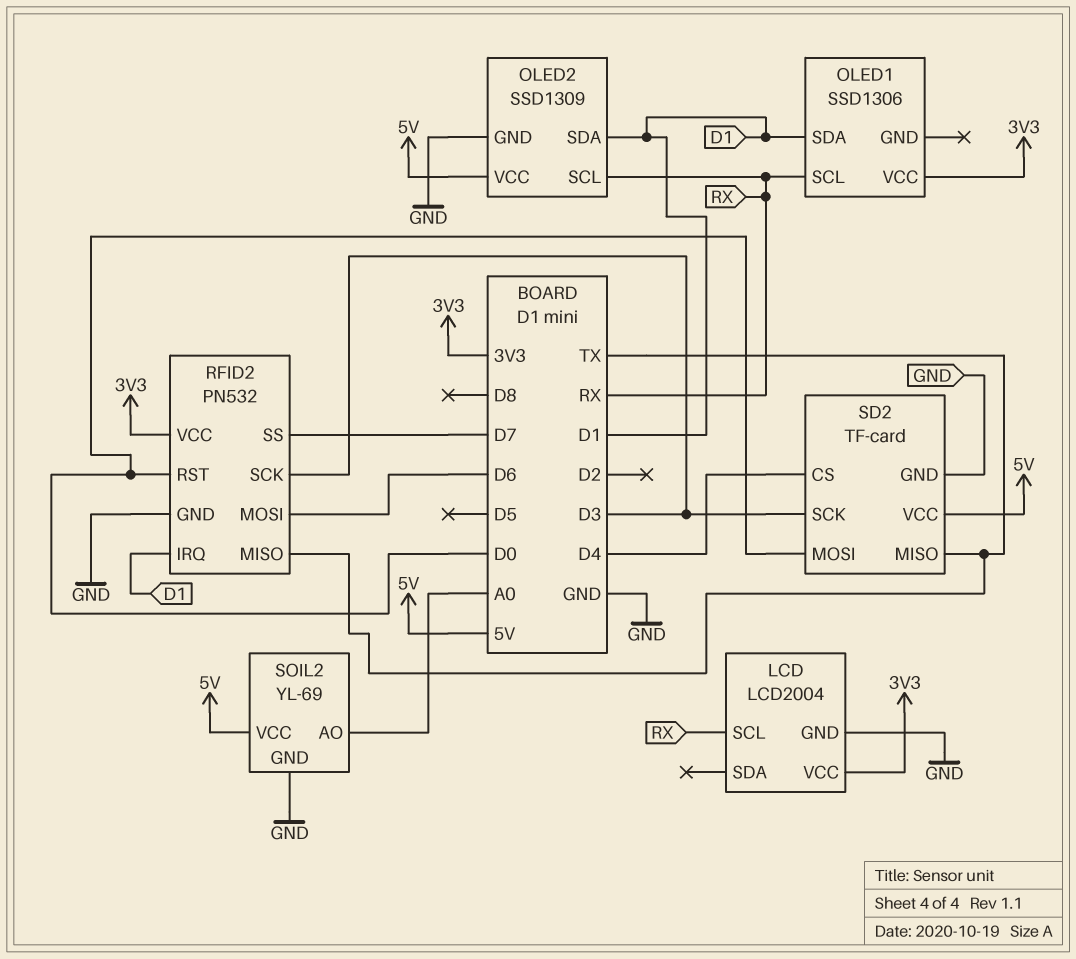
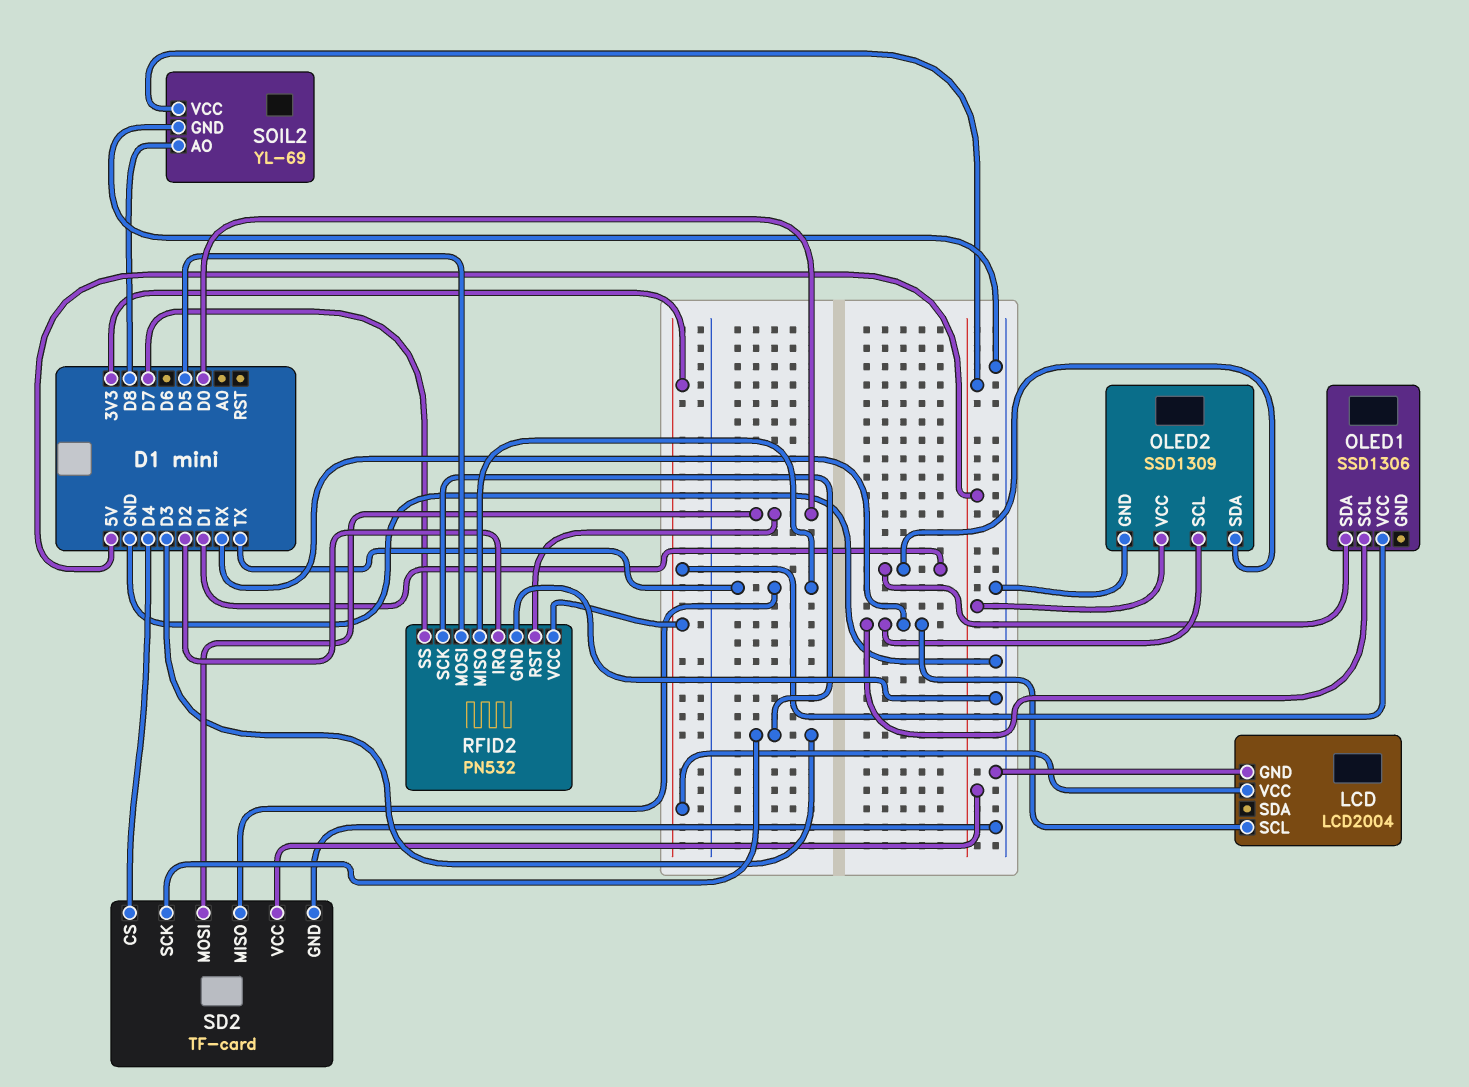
RFID2 pin IRQ: D1 -> D2
RFID2 pin MOSI: D6 -> D5
SOIL2 pin AO: A0 -> D8

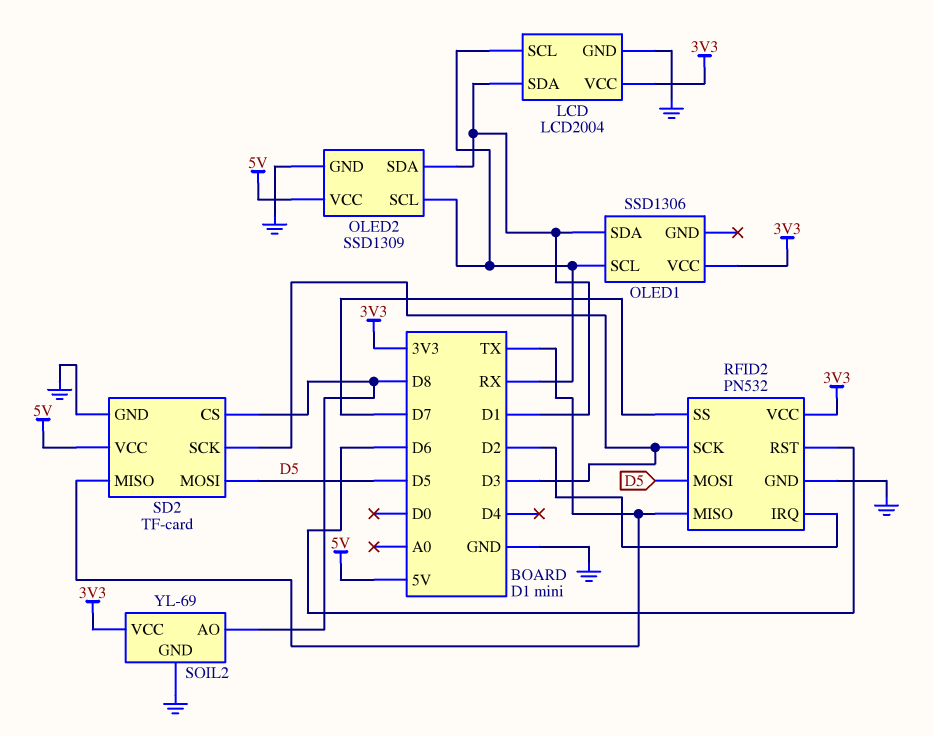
LCD pin SDA: none -> D1
RFID2 pin RST: D0 -> D6
SD2 pin CS: D4 -> D8
SD2 pin MOSI: D0 -> D5
SOIL2 pin VCC: 5V -> 3V3

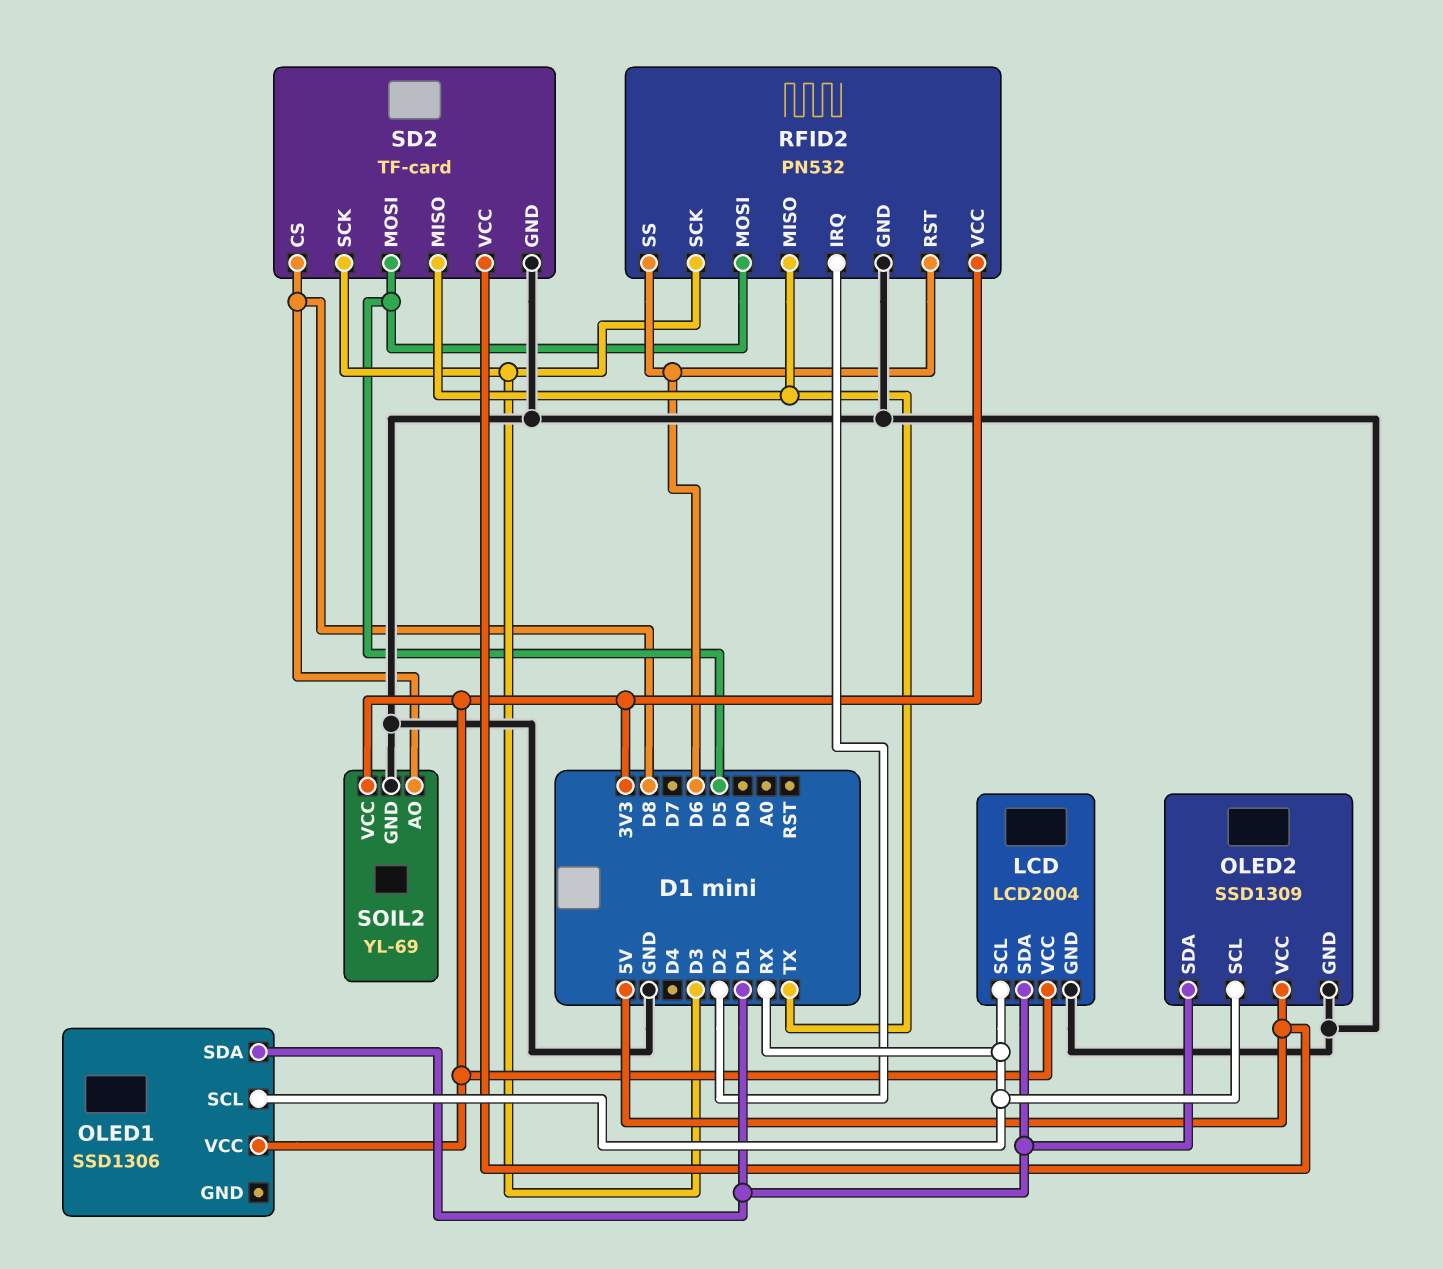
RFID2 pin SS: D7 -> D6

